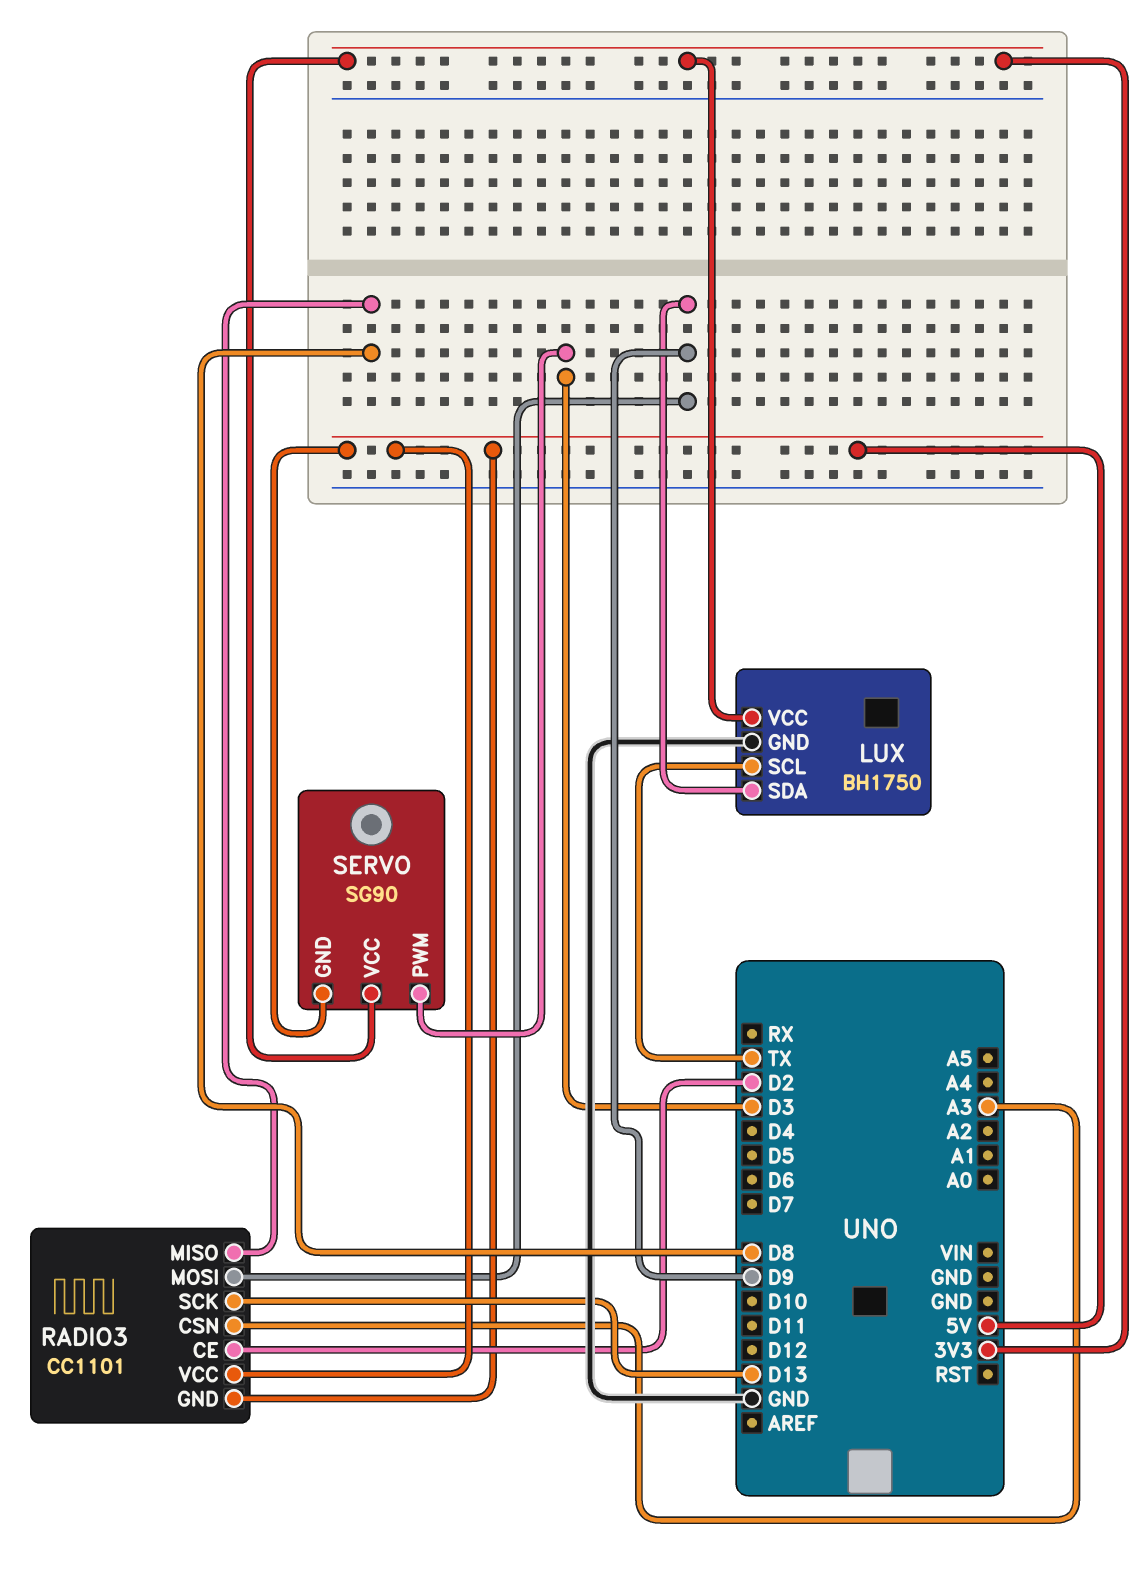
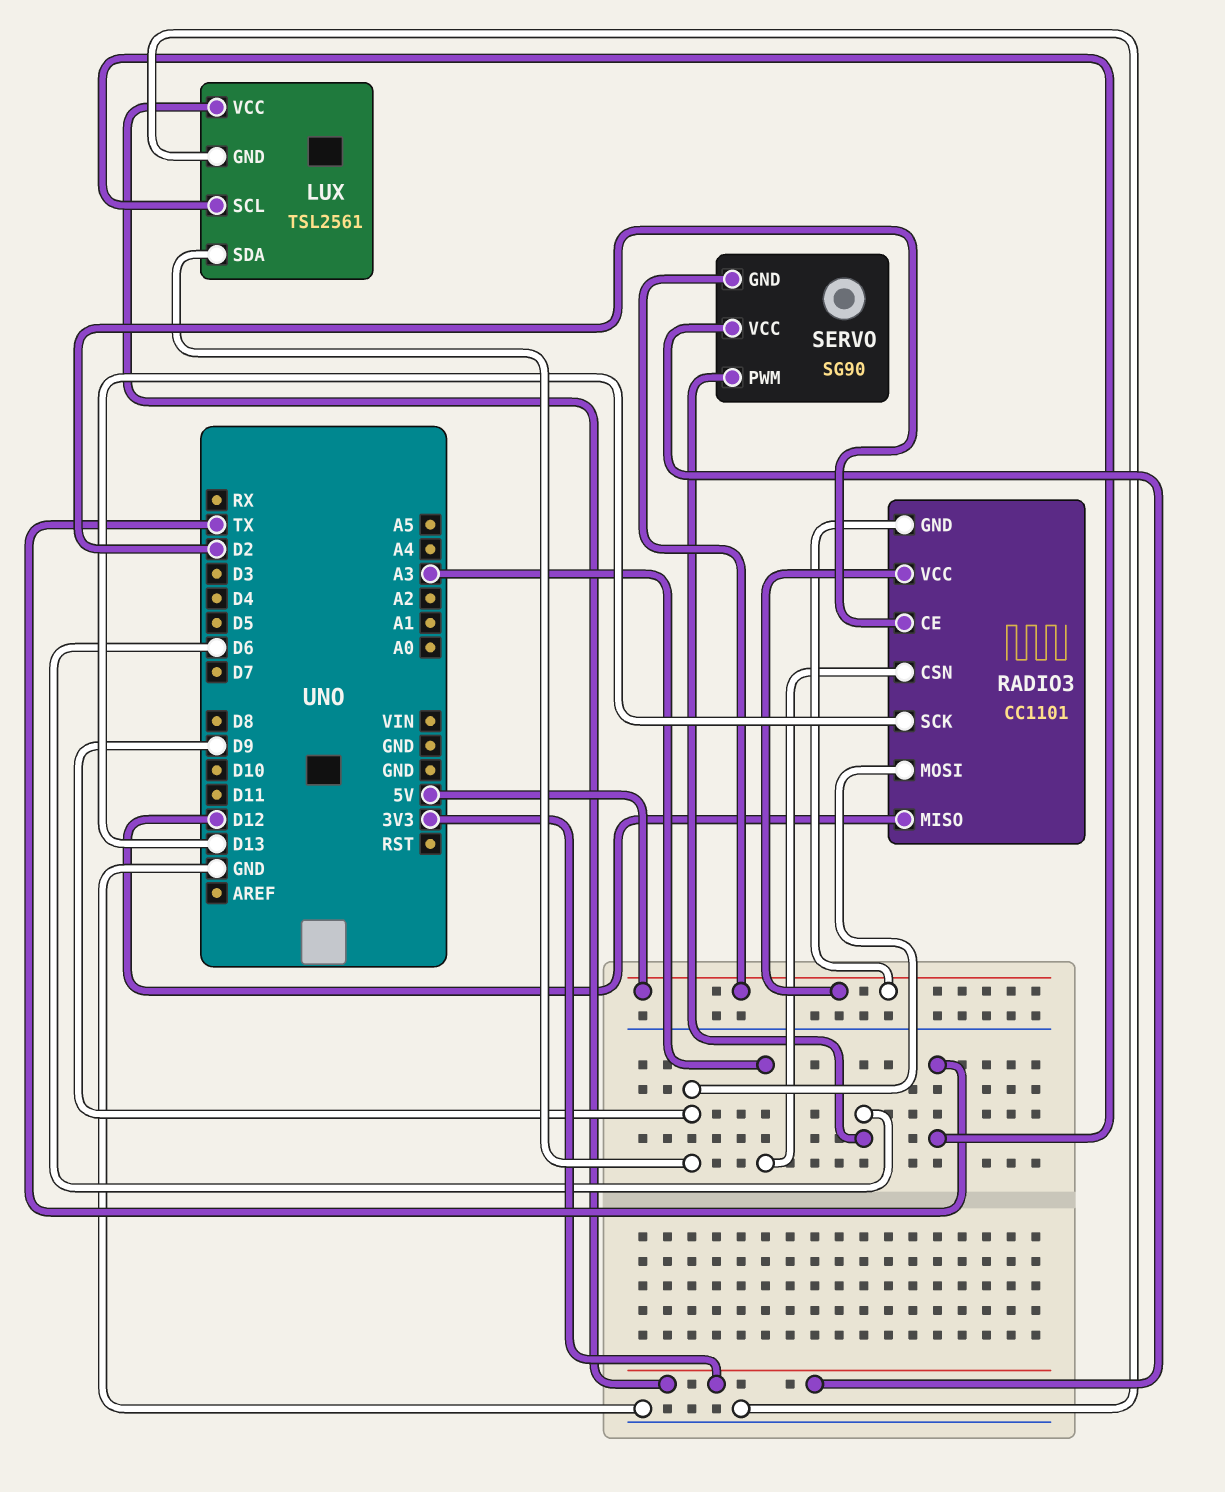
LUX: BH1750 -> TSL2561
RADIO3 pin MISO: D8 -> D12
SERVO pin PWM: D3 -> D6

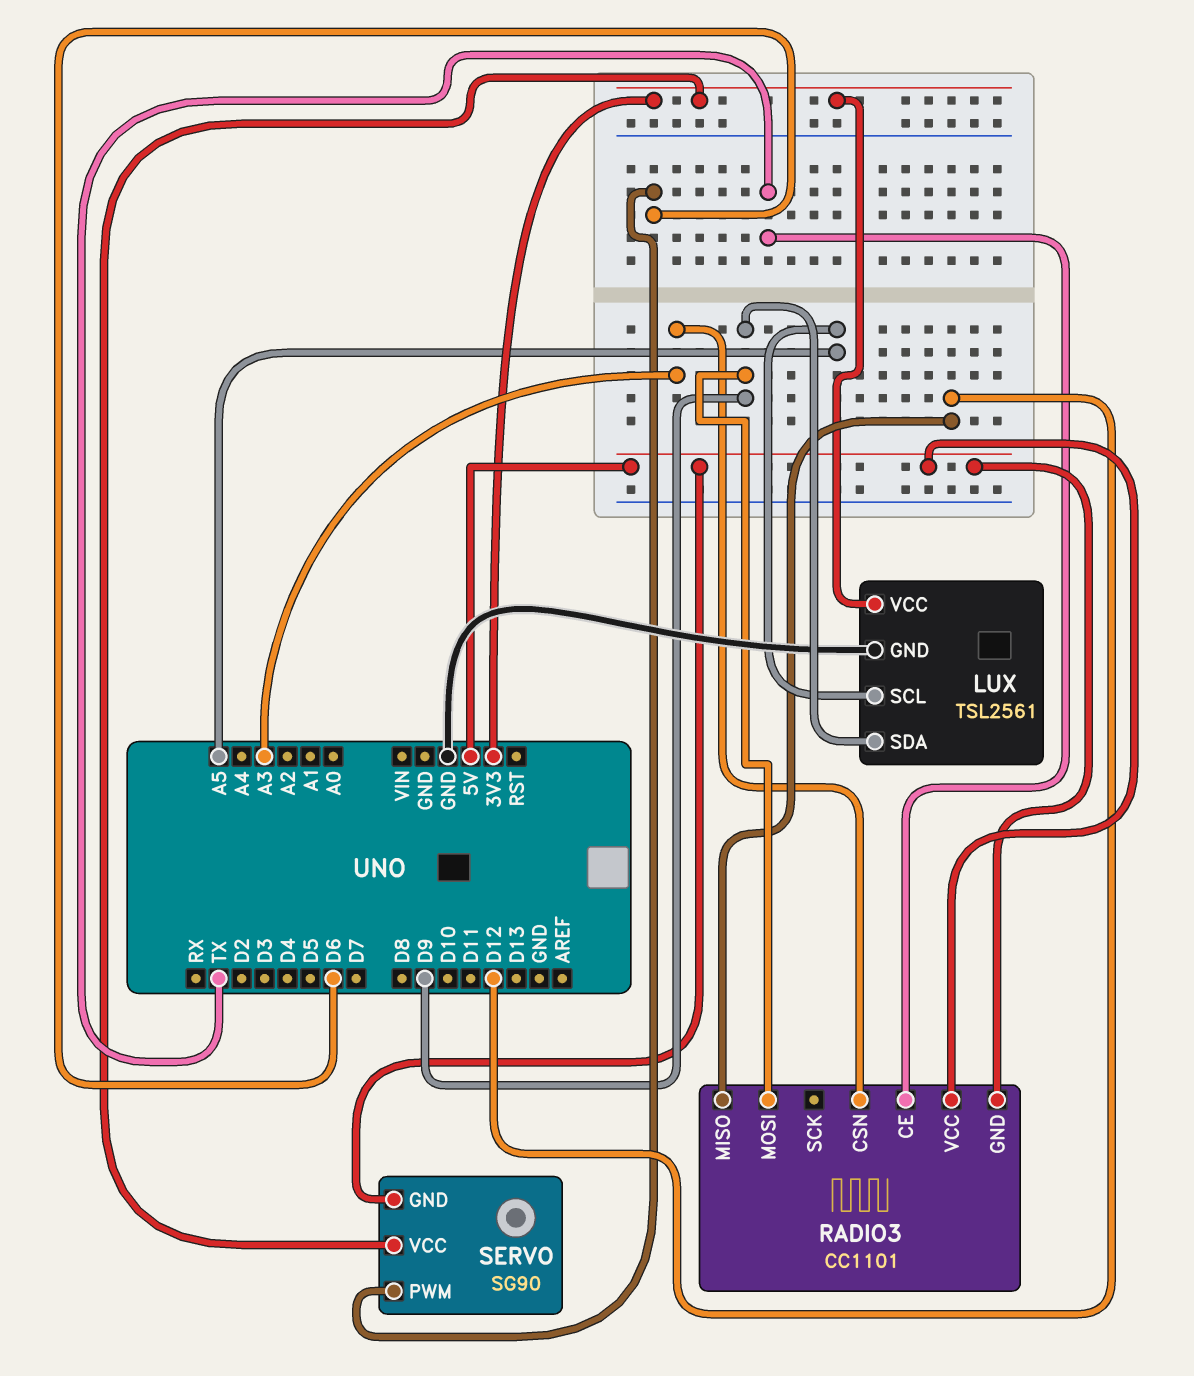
LUX pin SCL: TX -> A5
RADIO3 pin CE: D2 -> TX
RADIO3 pin SCK: D13 -> none

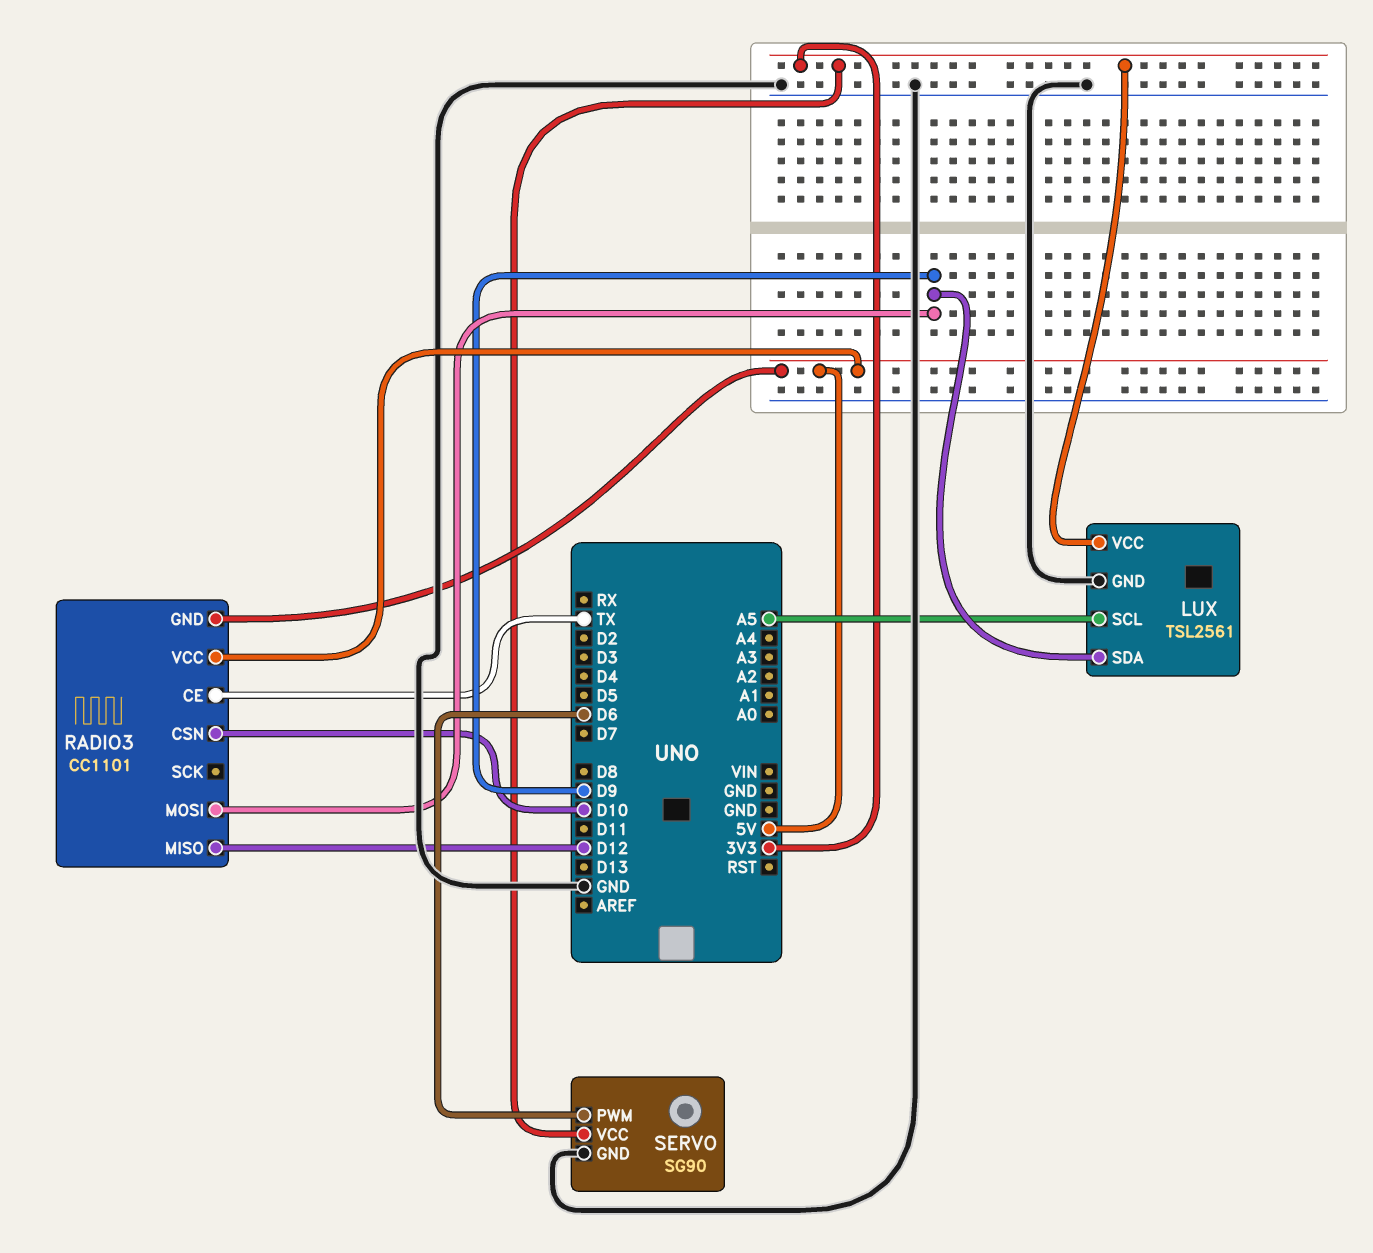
RADIO3 pin CSN: A3 -> D10
SERVO pin GND: 5V -> GND

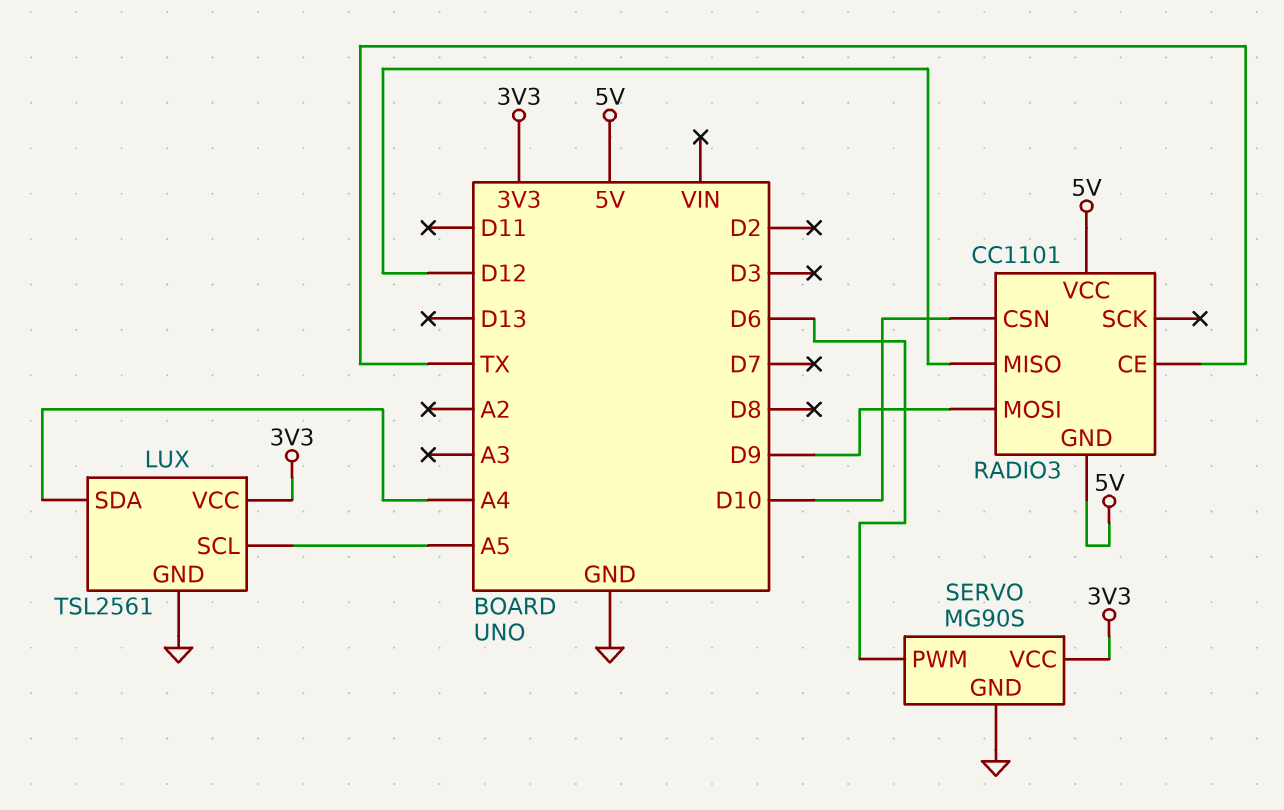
LUX pin SDA: D9 -> A4
SERVO: SG90 -> MG90S

